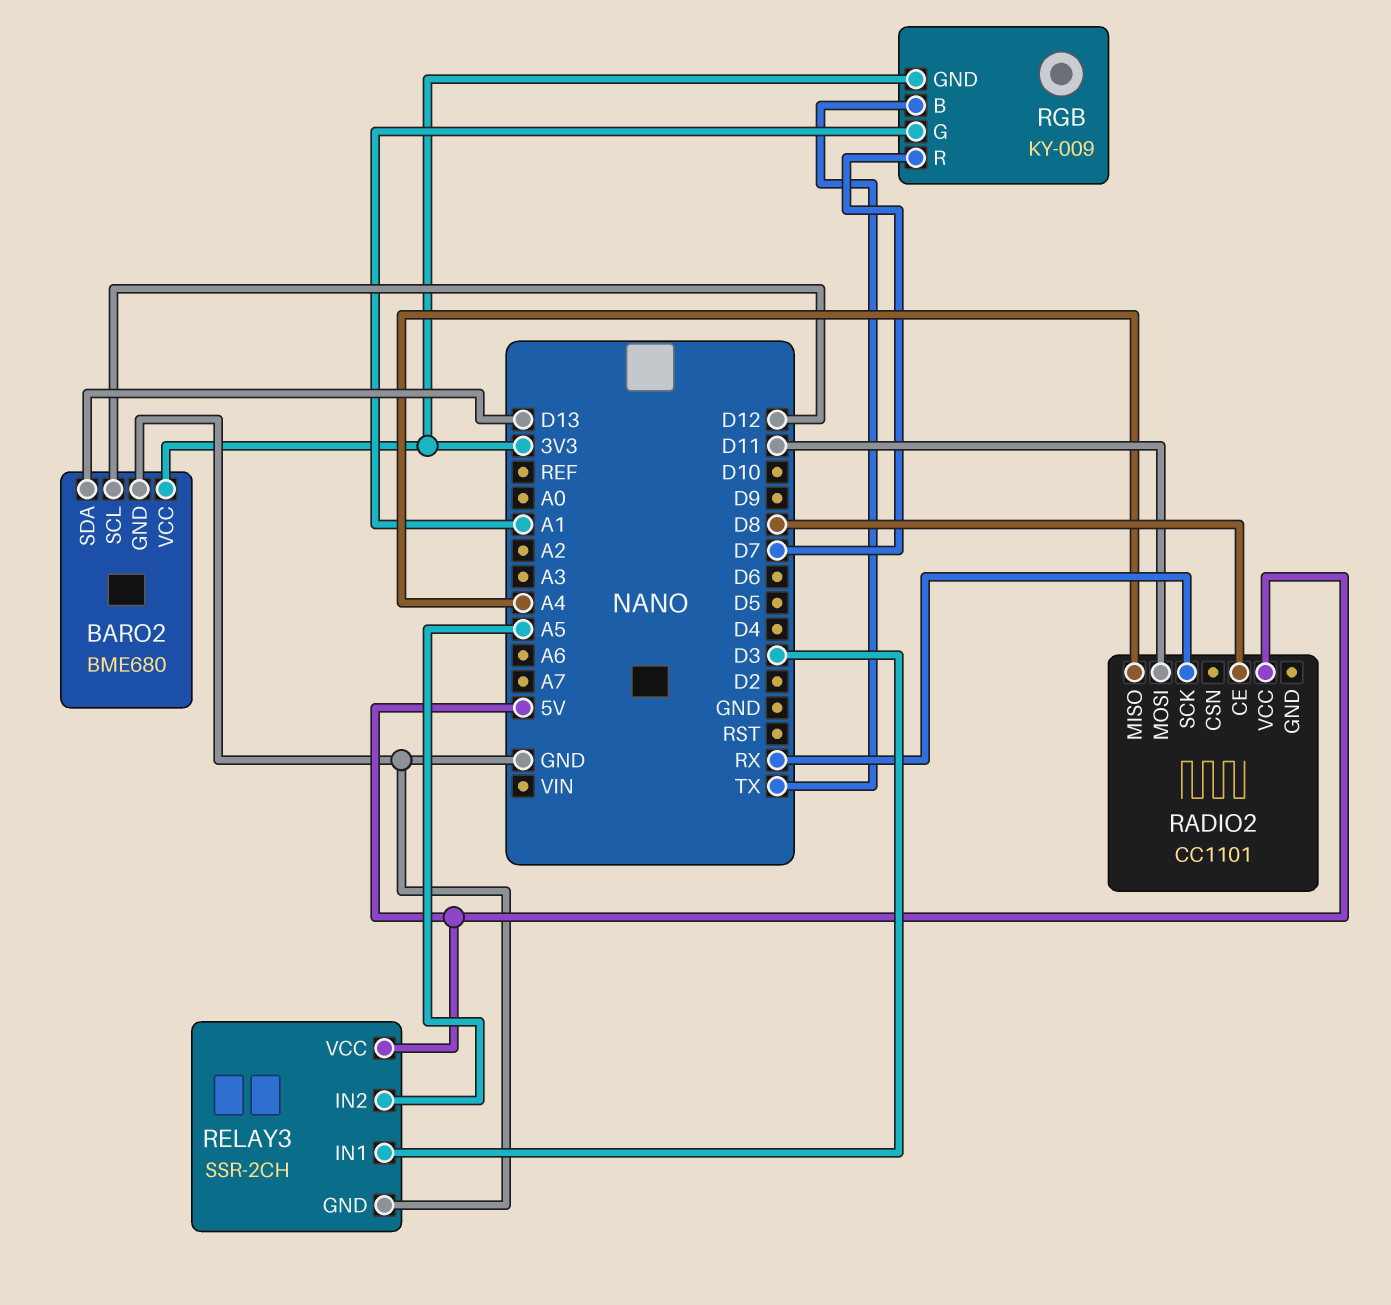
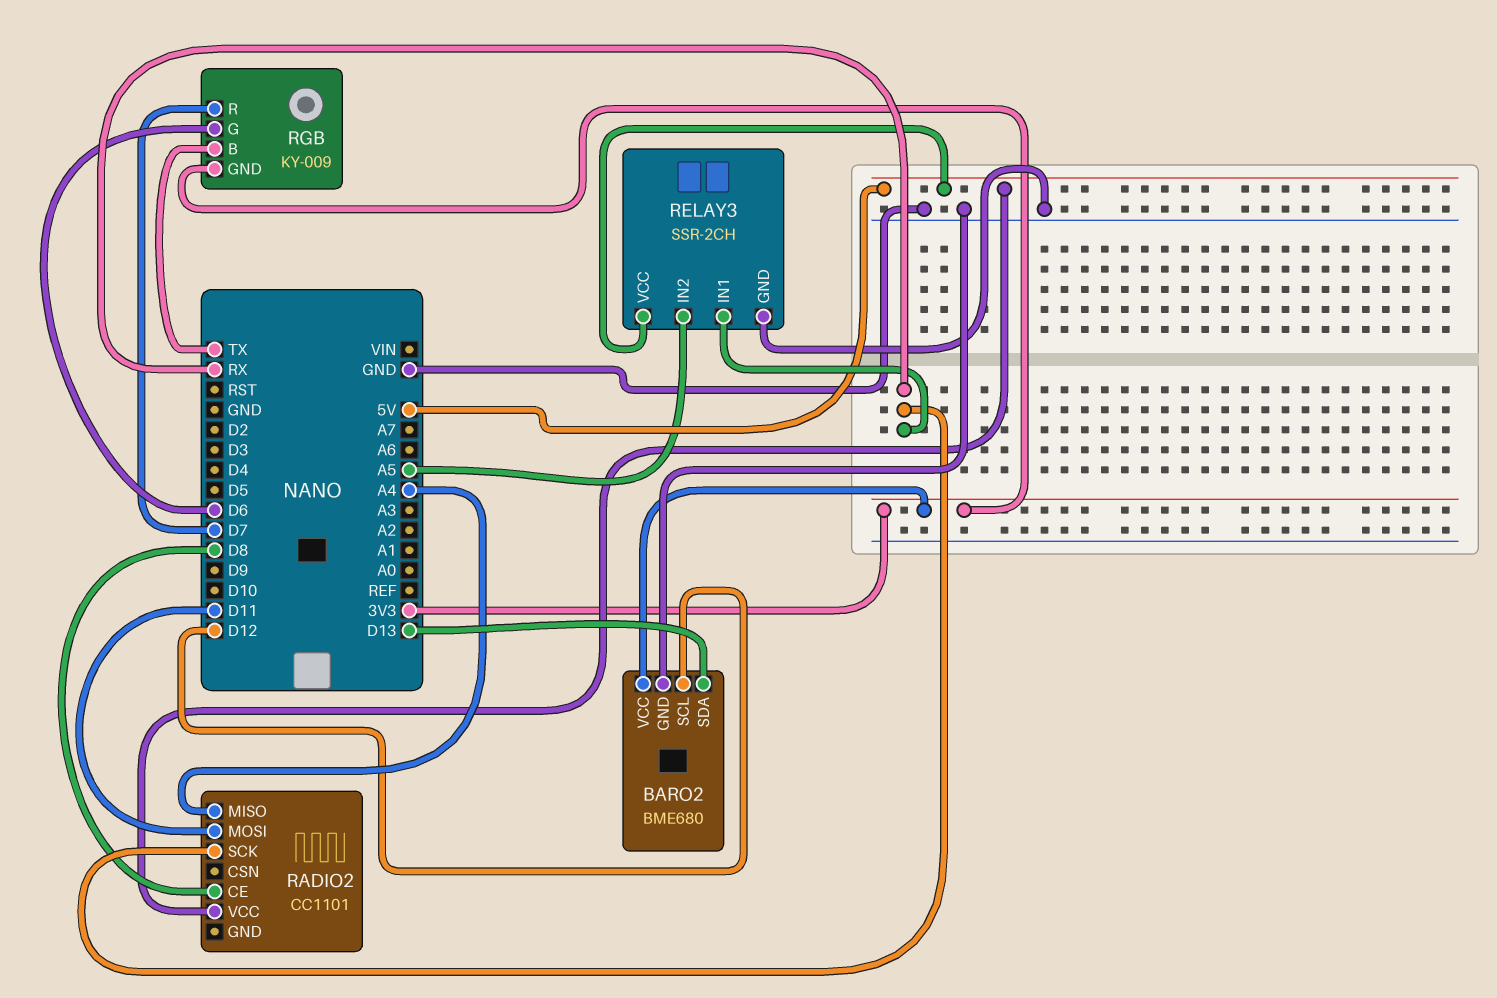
RELAY3 pin IN1: D3 -> RX
RGB pin G: A1 -> D6

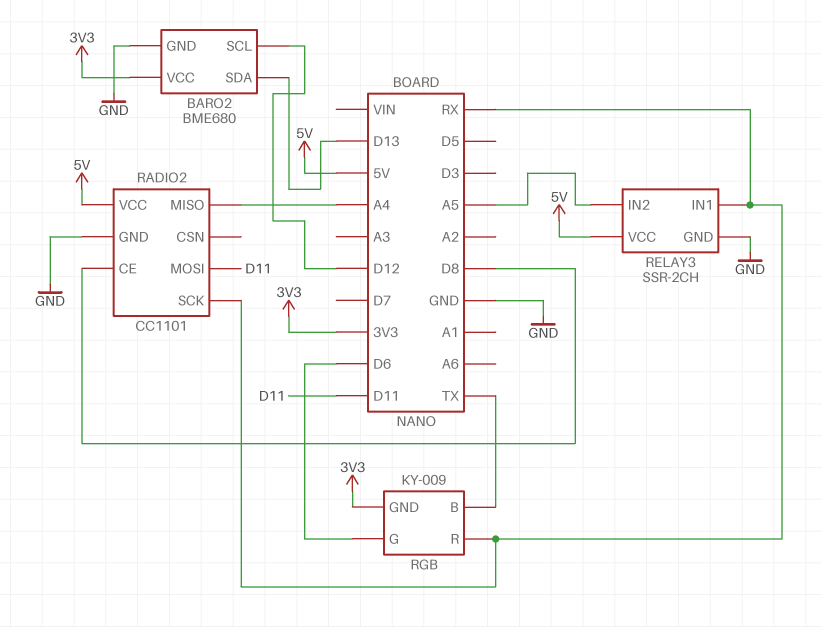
RADIO2 pin GND: none -> GND
RGB pin R: D7 -> RX

